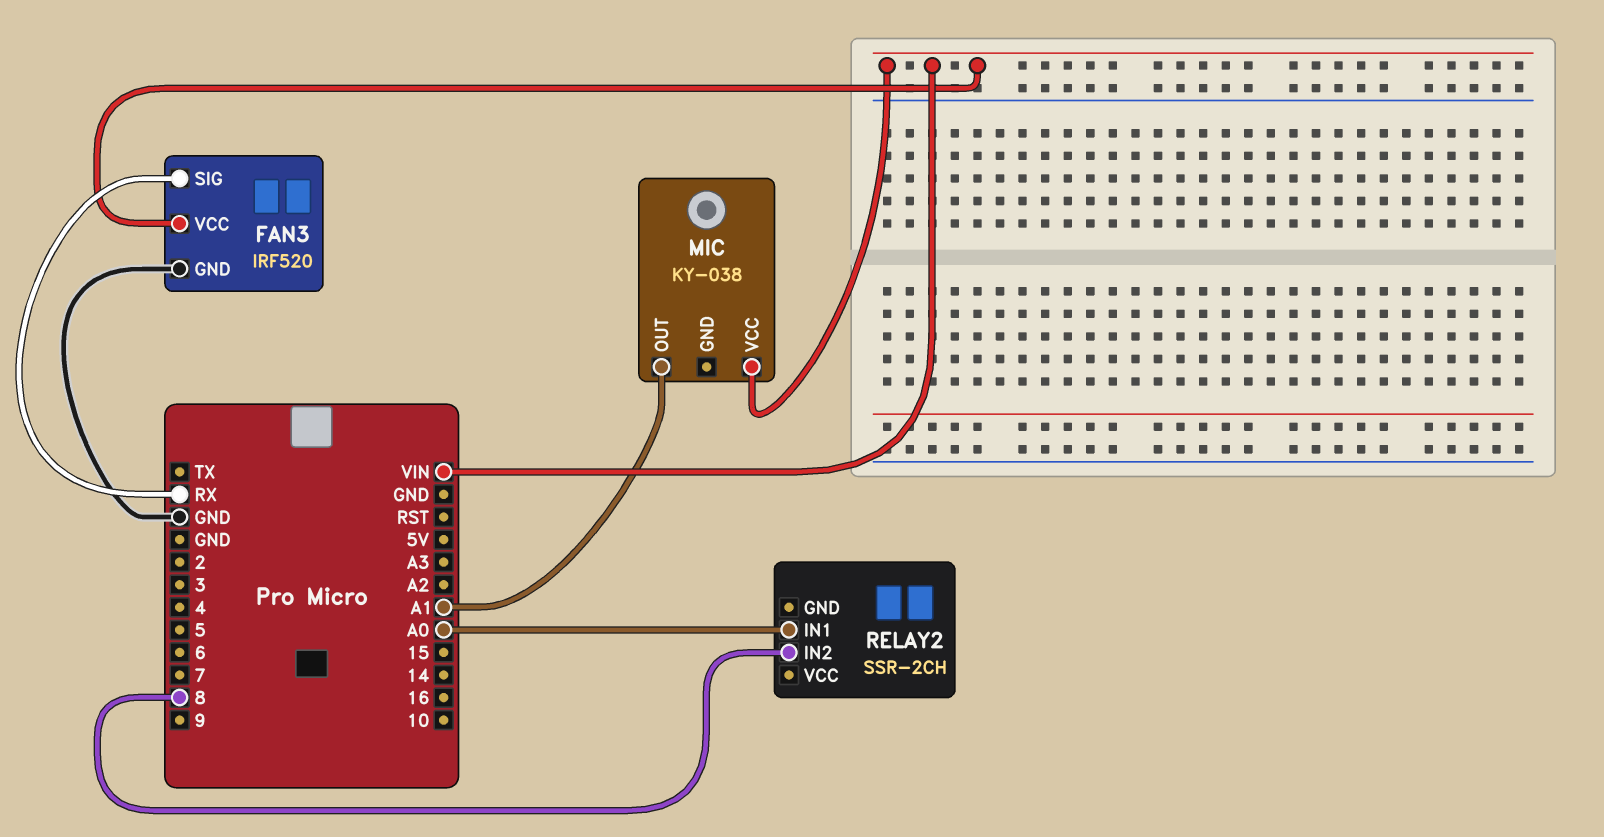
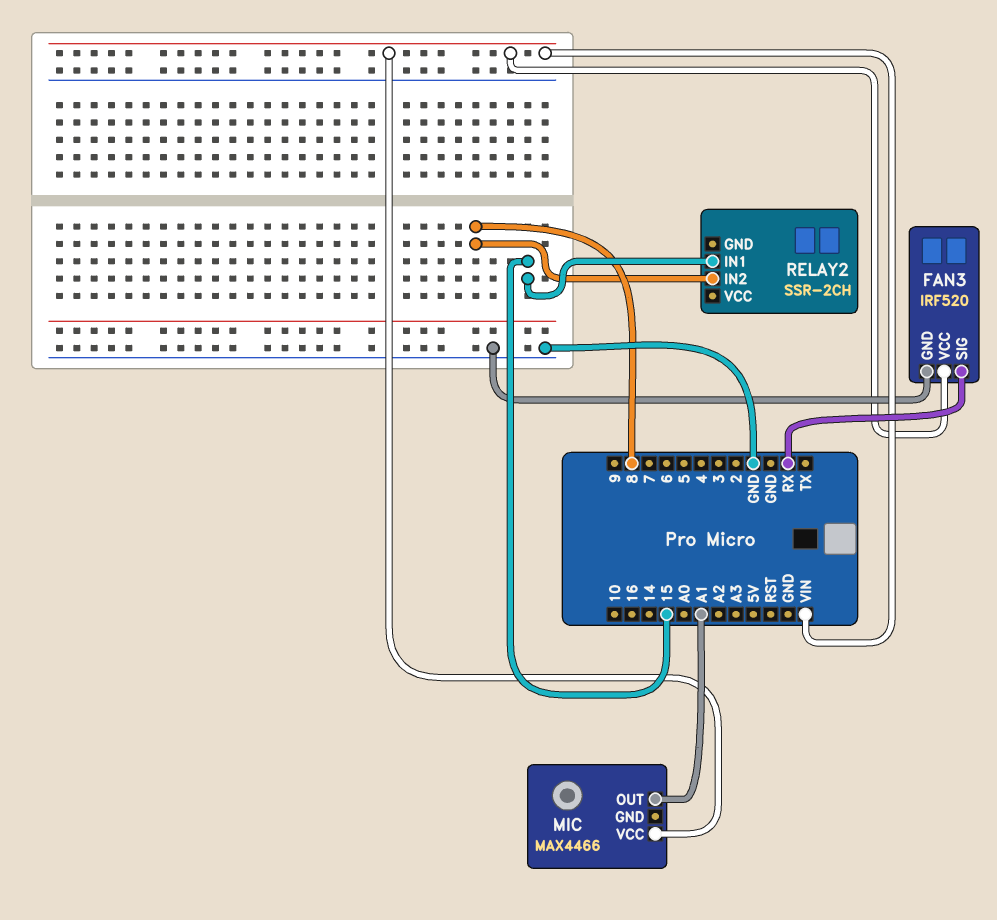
MIC: KY-038 -> MAX4466
RELAY2 pin IN1: A0 -> 15

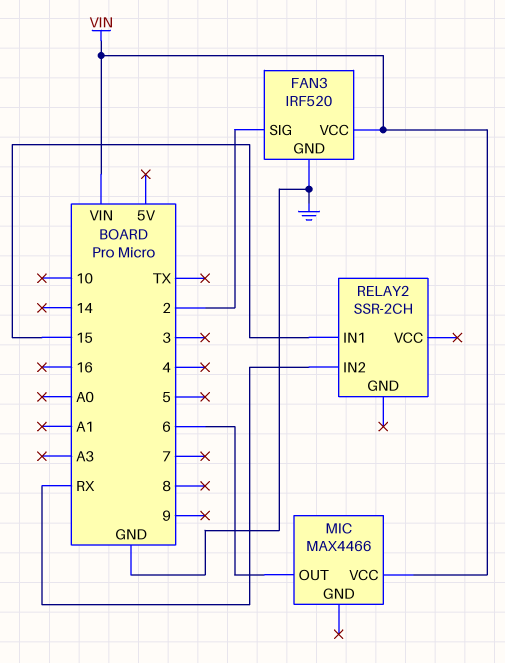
FAN3 pin SIG: RX -> 2
MIC pin OUT: A1 -> 6
RELAY2 pin IN2: 8 -> RX

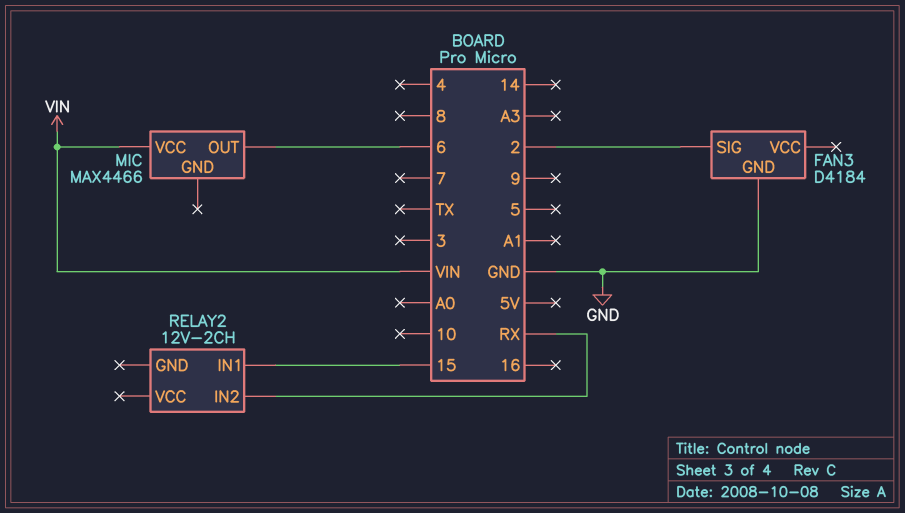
FAN3: IRF520 -> D4184
FAN3 pin VCC: VIN -> none
RELAY2: SSR-2CH -> 12V-2CH

